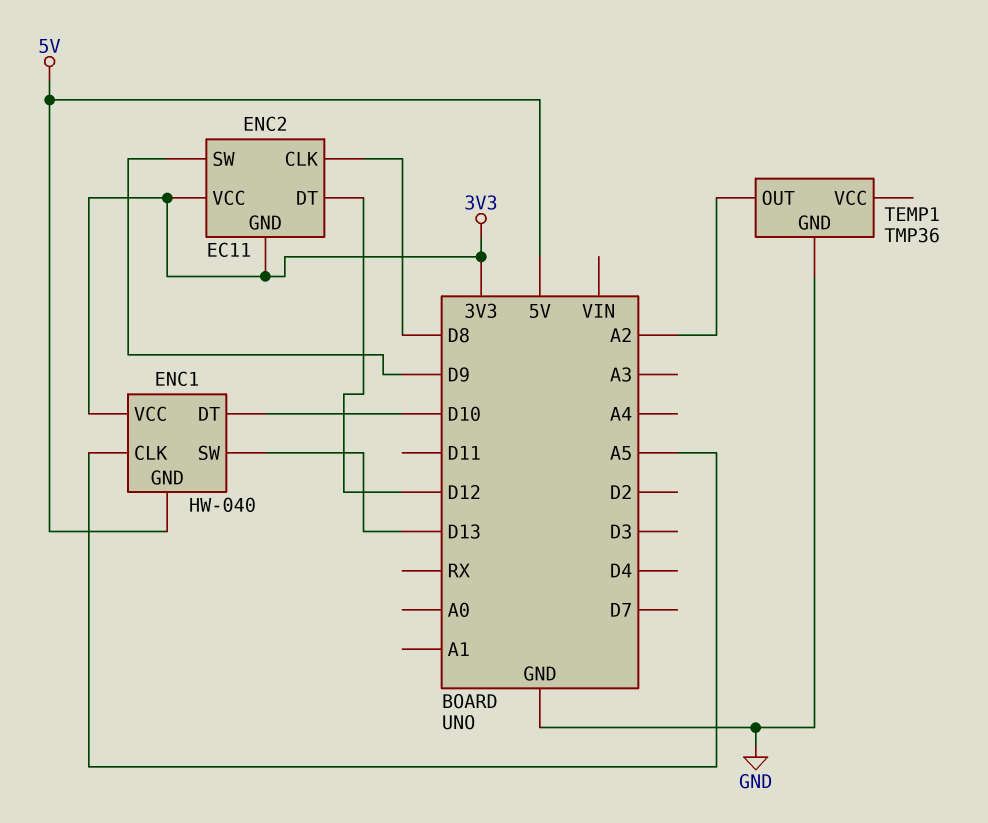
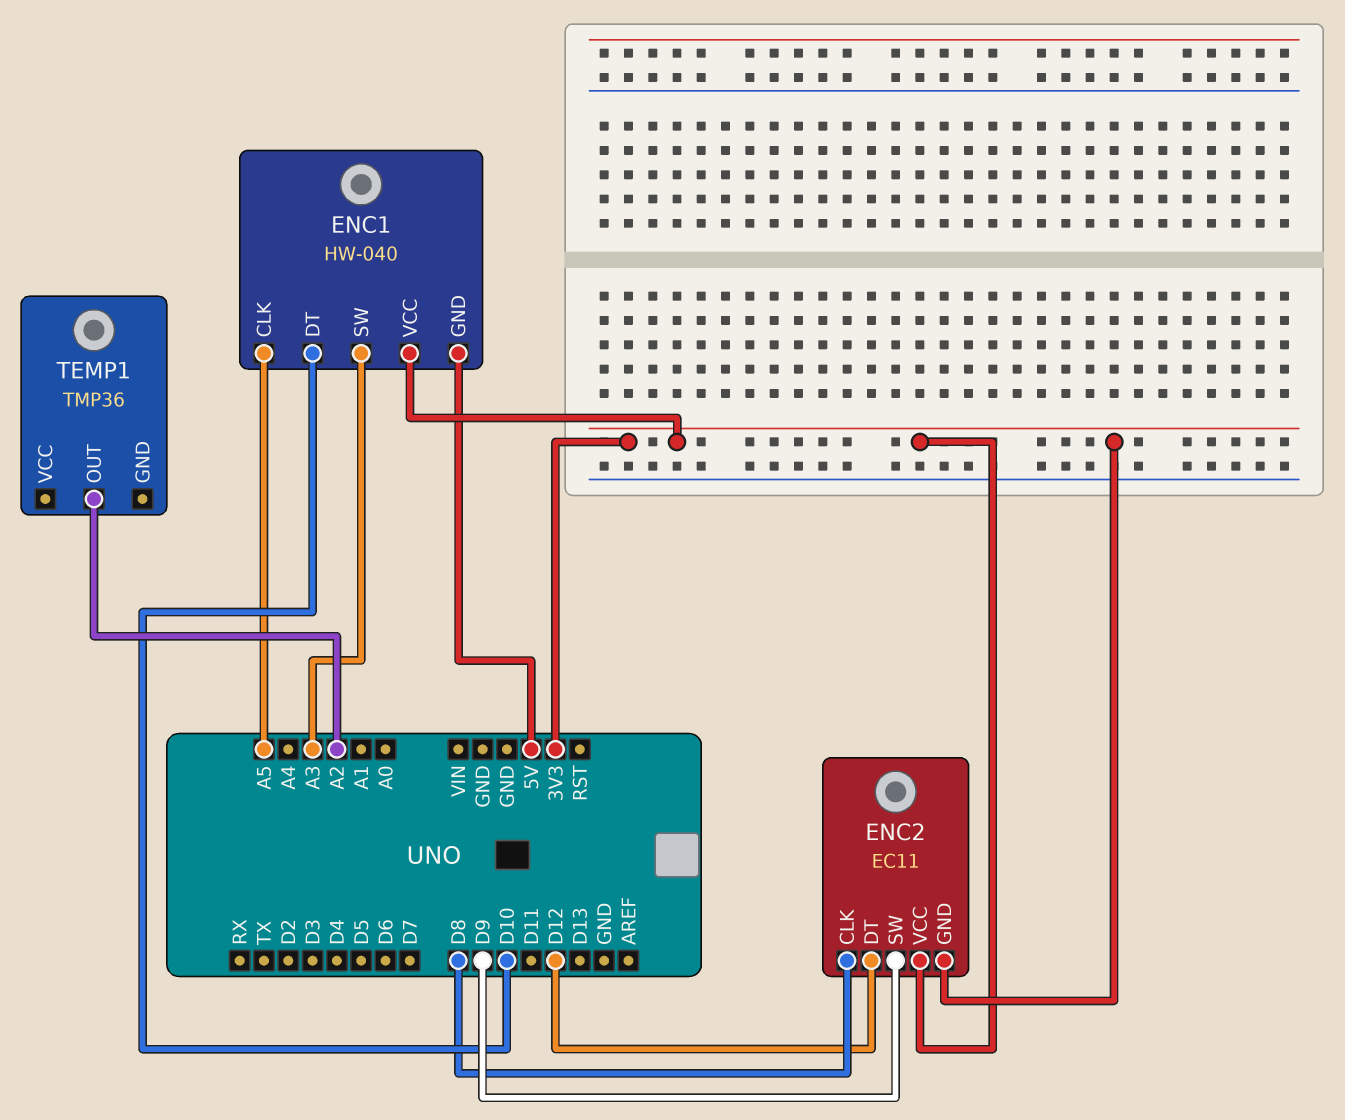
ENC1 pin SW: D13 -> A3
TEMP1 pin GND: GND -> none

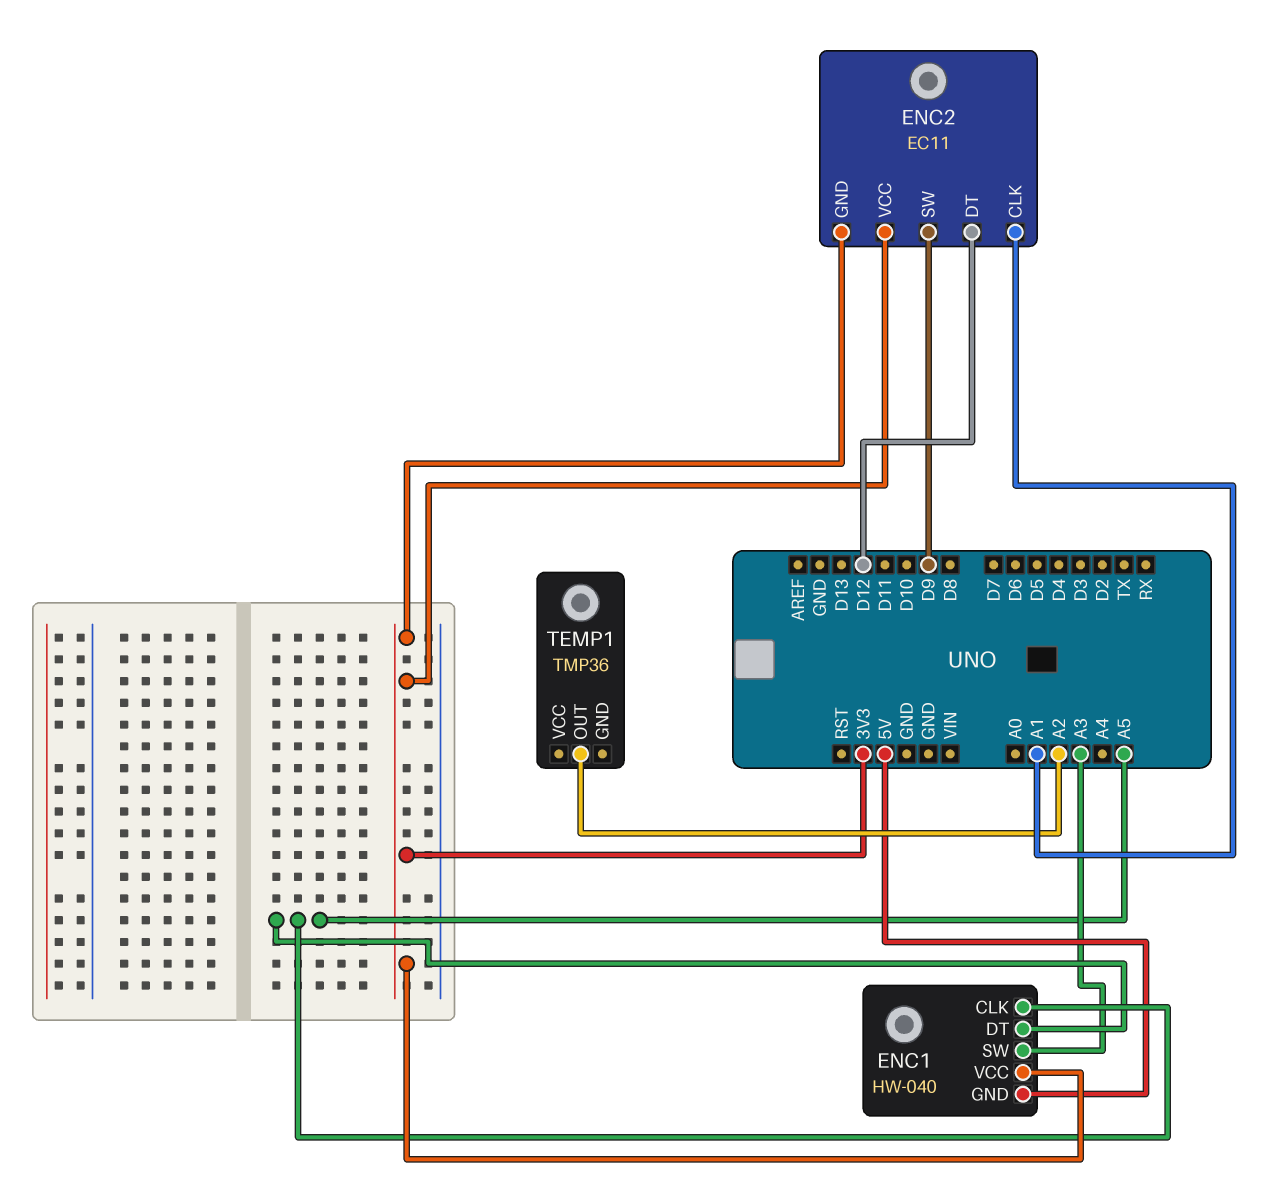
ENC1 pin DT: D10 -> A5
ENC2 pin CLK: D8 -> A1

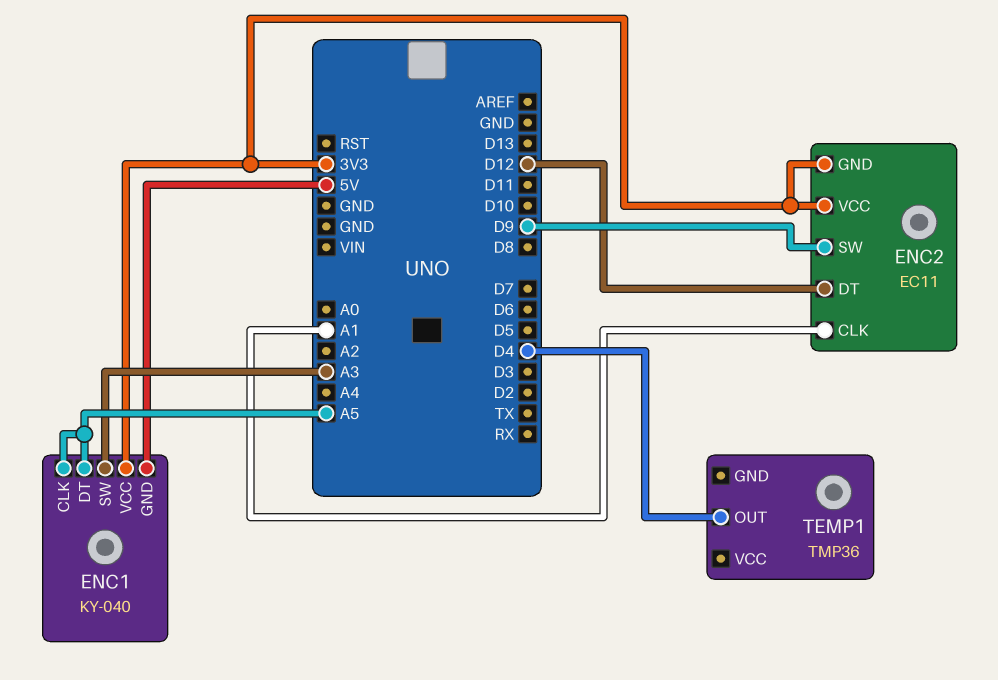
ENC1: HW-040 -> KY-040
TEMP1 pin OUT: A2 -> D4

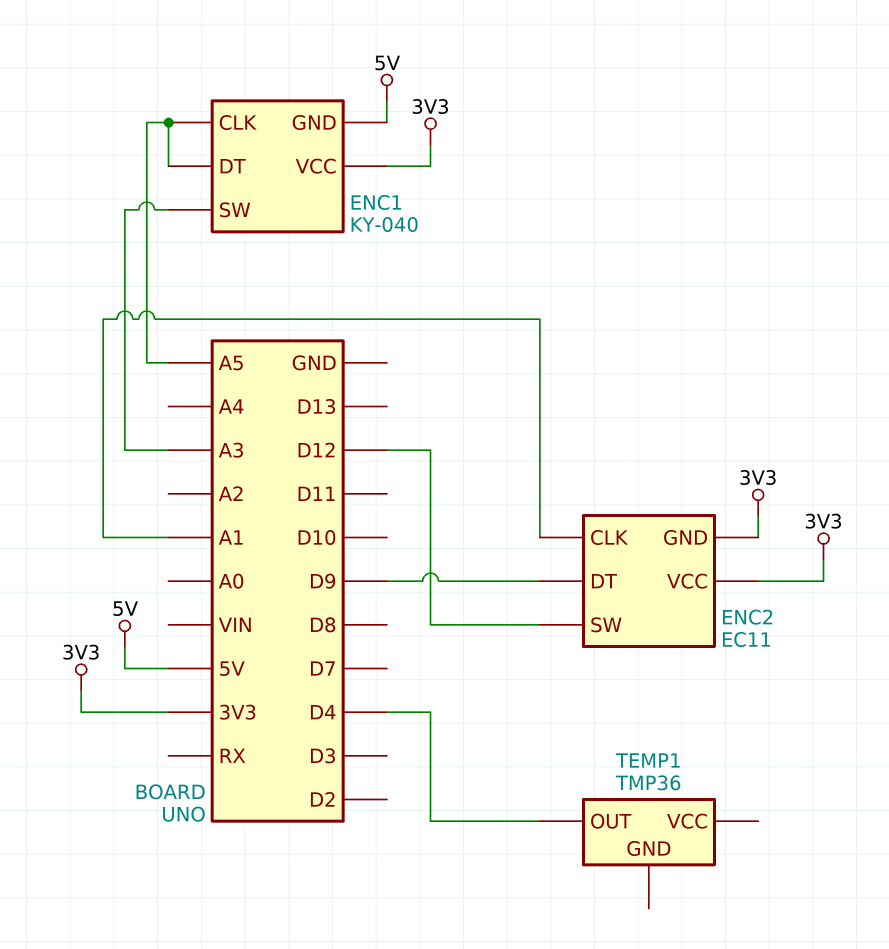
ENC2 pin DT: D12 -> D9
ENC2 pin SW: D9 -> D12

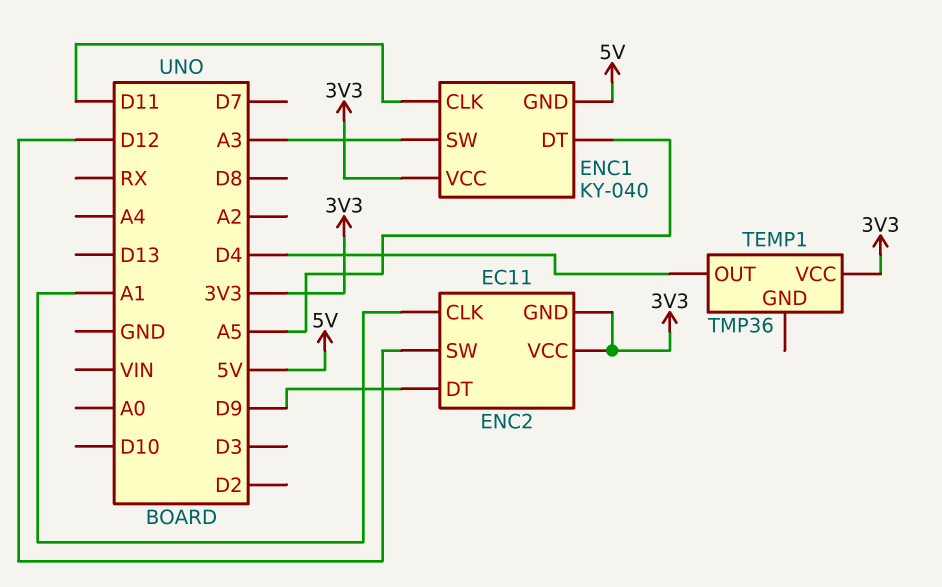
ENC1 pin CLK: A5 -> D11
TEMP1 pin VCC: none -> 3V3

